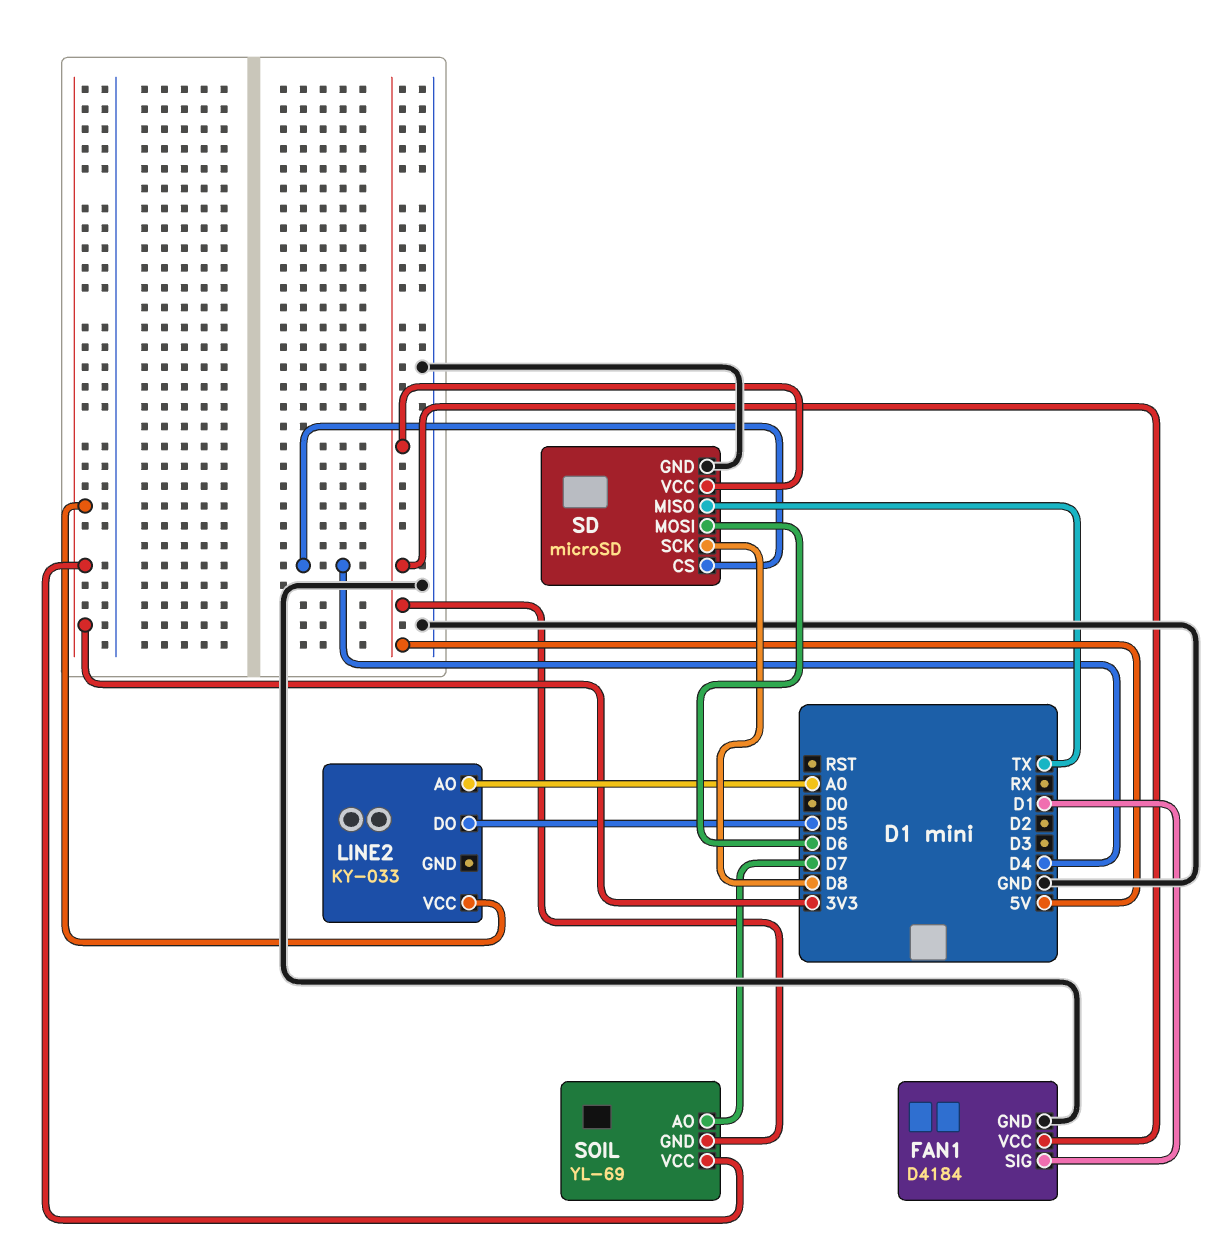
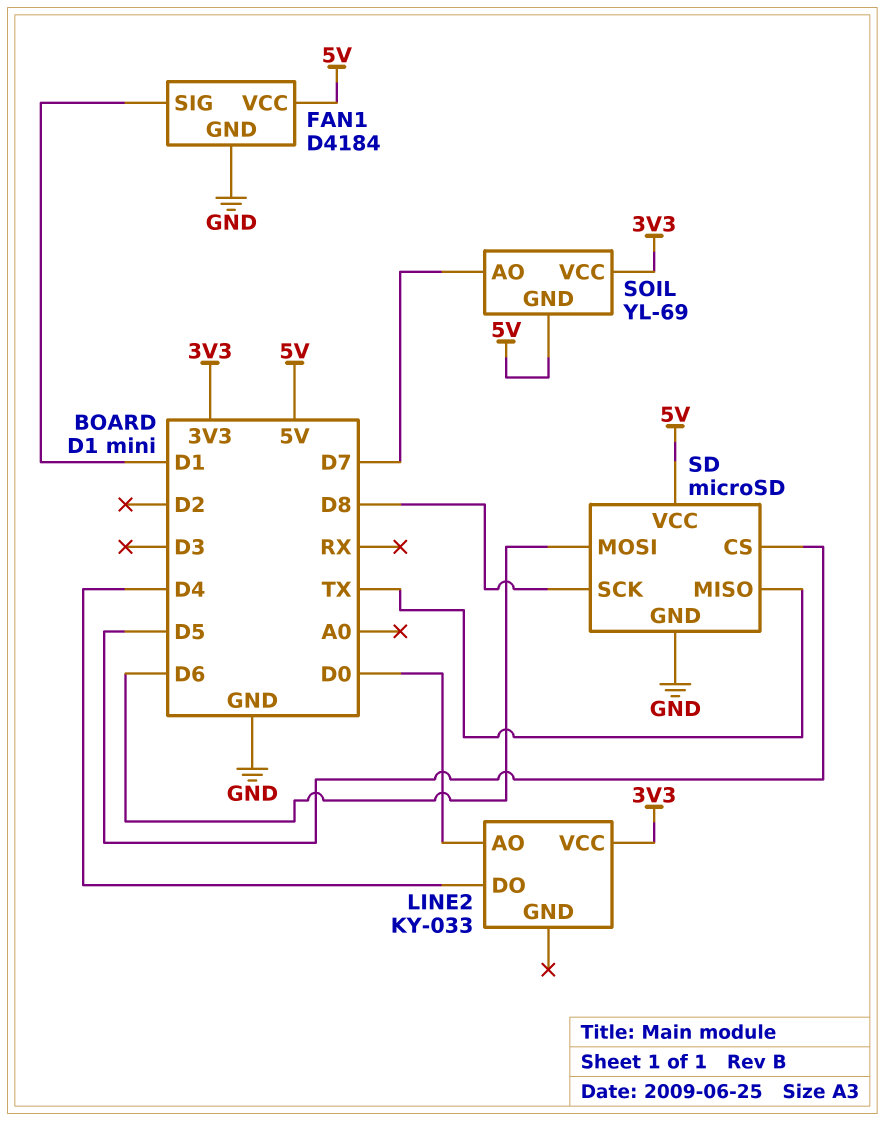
LINE2 pin AO: A0 -> D0
LINE2 pin DO: D5 -> D4
SD pin CS: D4 -> D5

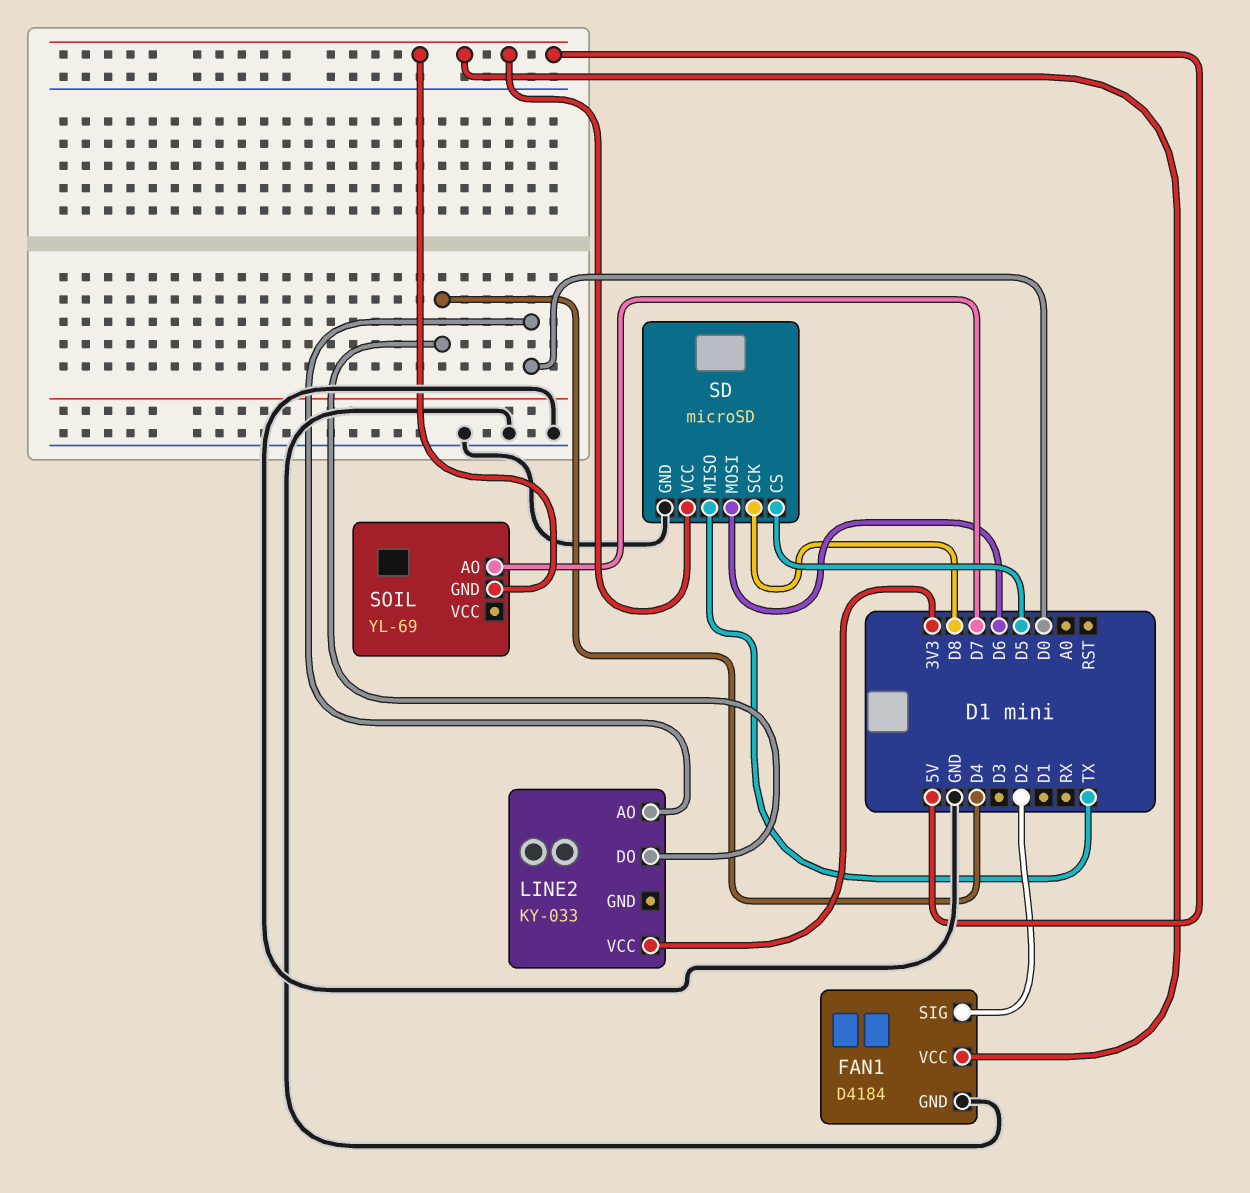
FAN1 pin SIG: D1 -> D2
SOIL pin VCC: 3V3 -> none

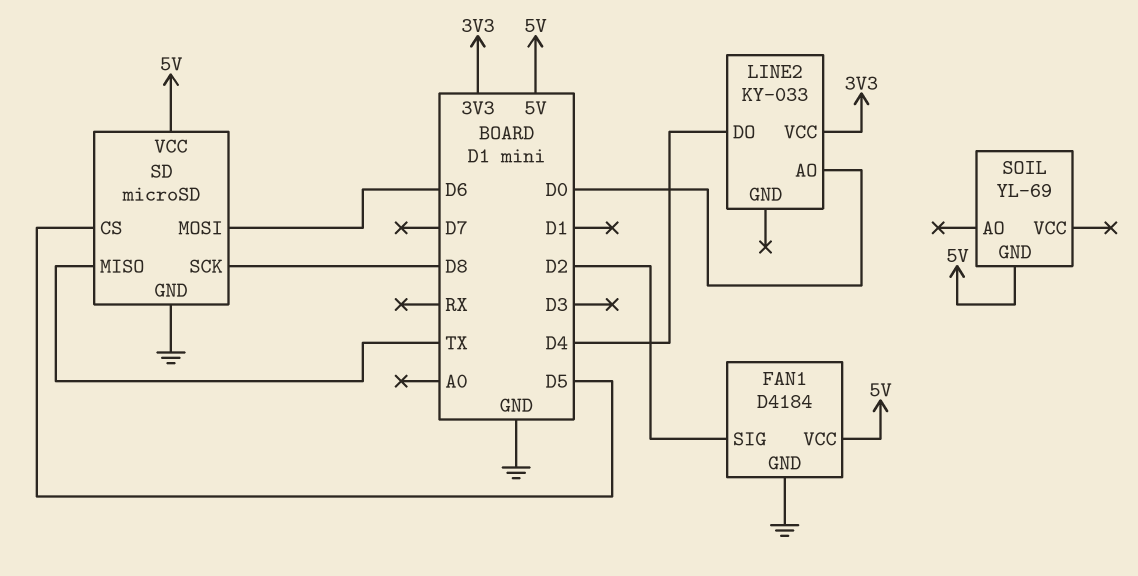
SOIL pin AO: D7 -> none

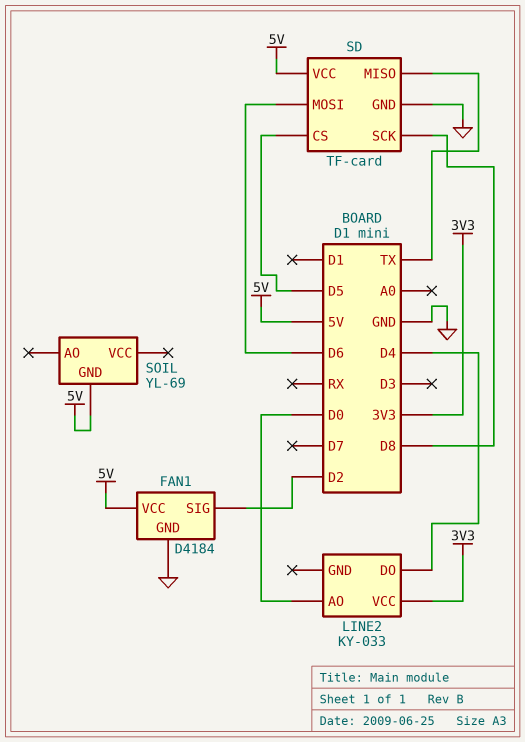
SD: microSD -> TF-card

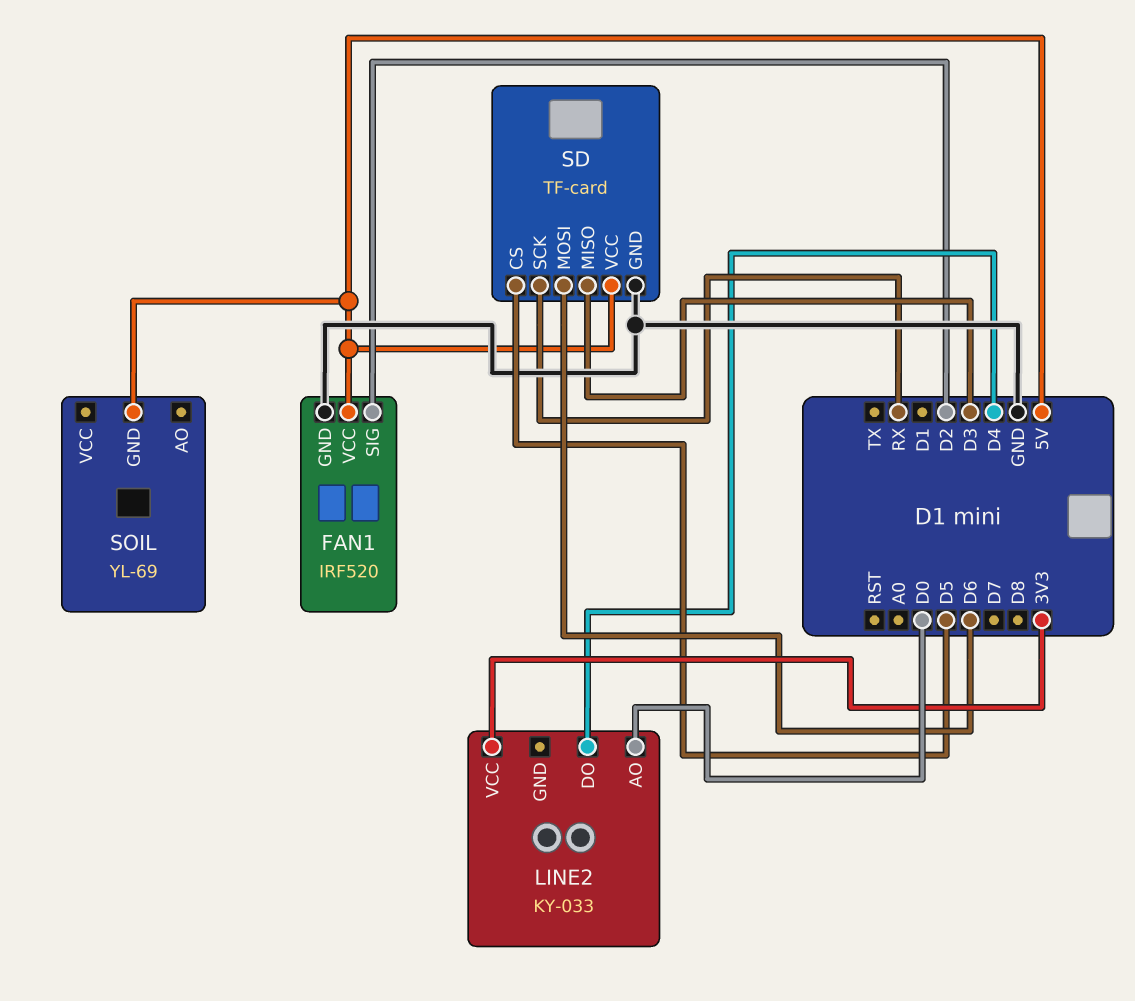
FAN1: D4184 -> IRF520
SD pin MISO: TX -> D3
SD pin SCK: D8 -> RX

